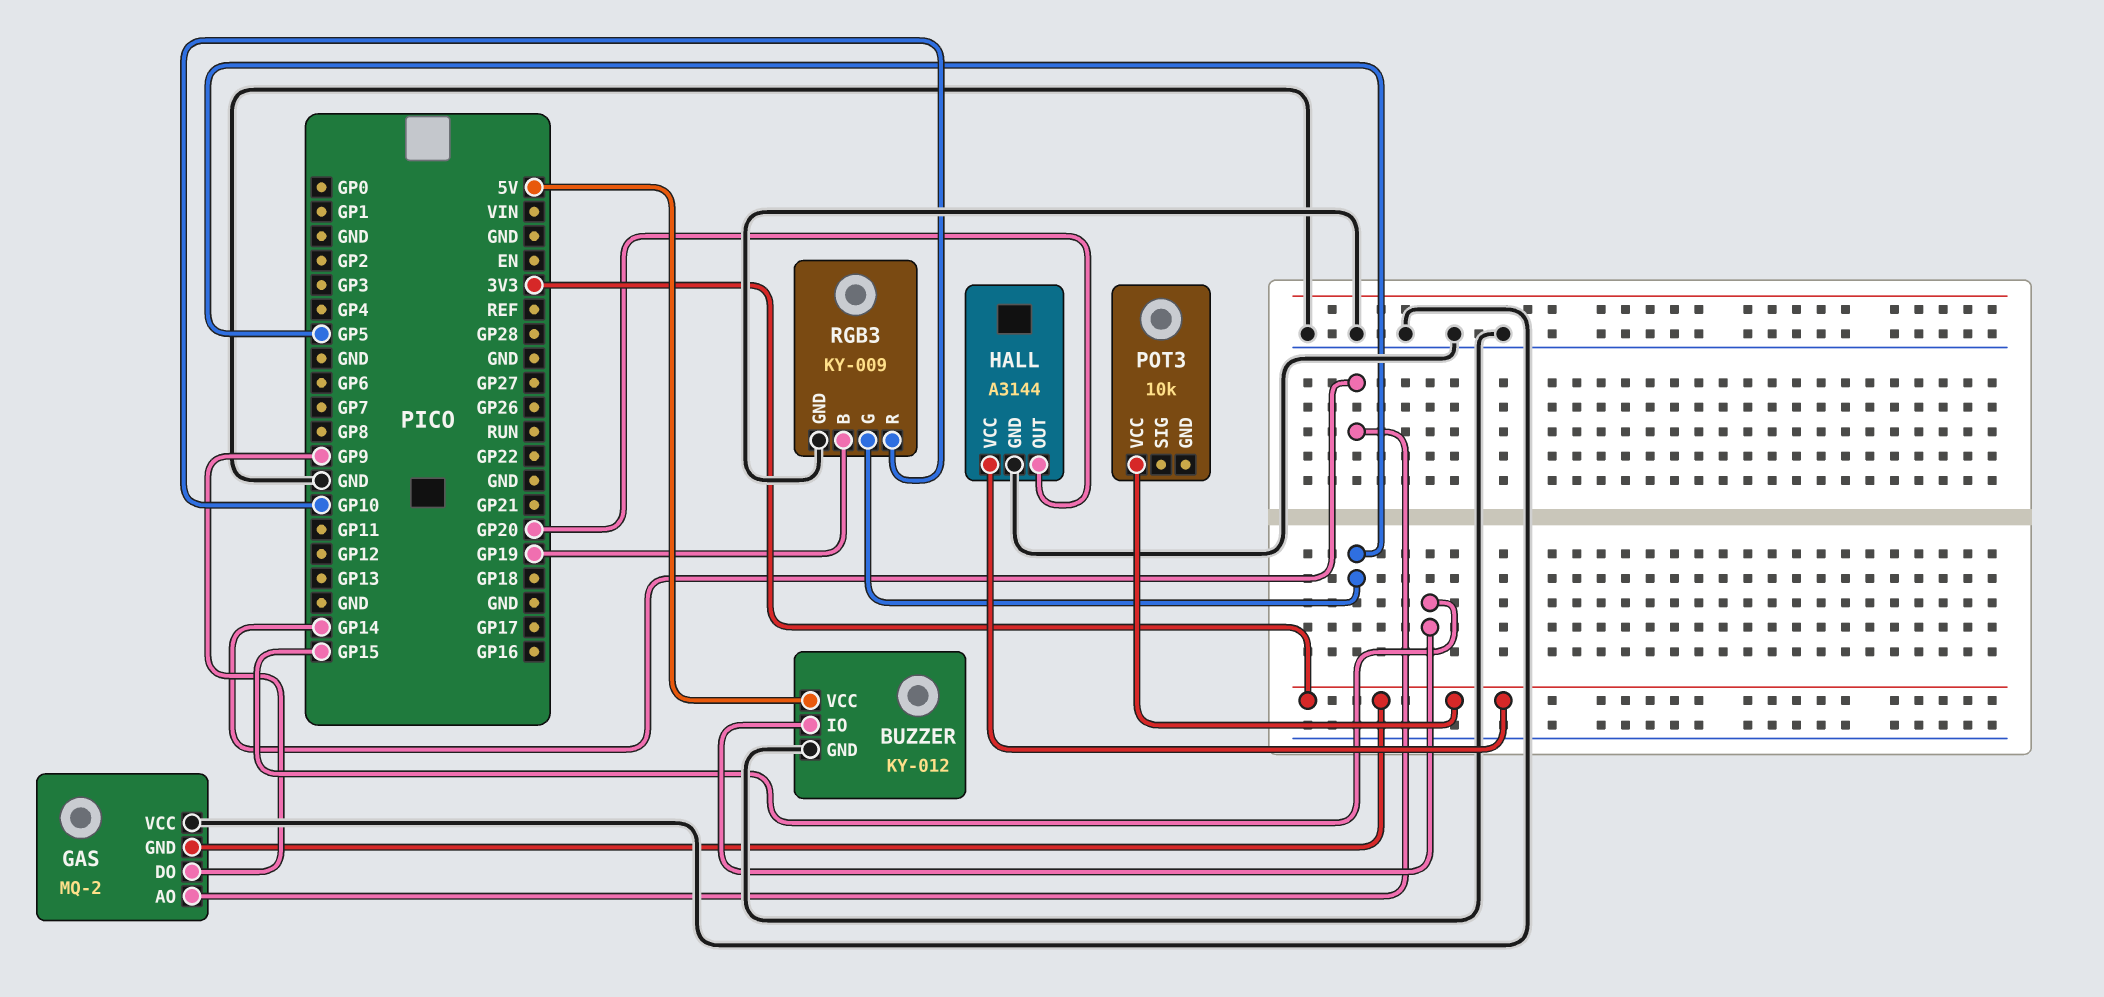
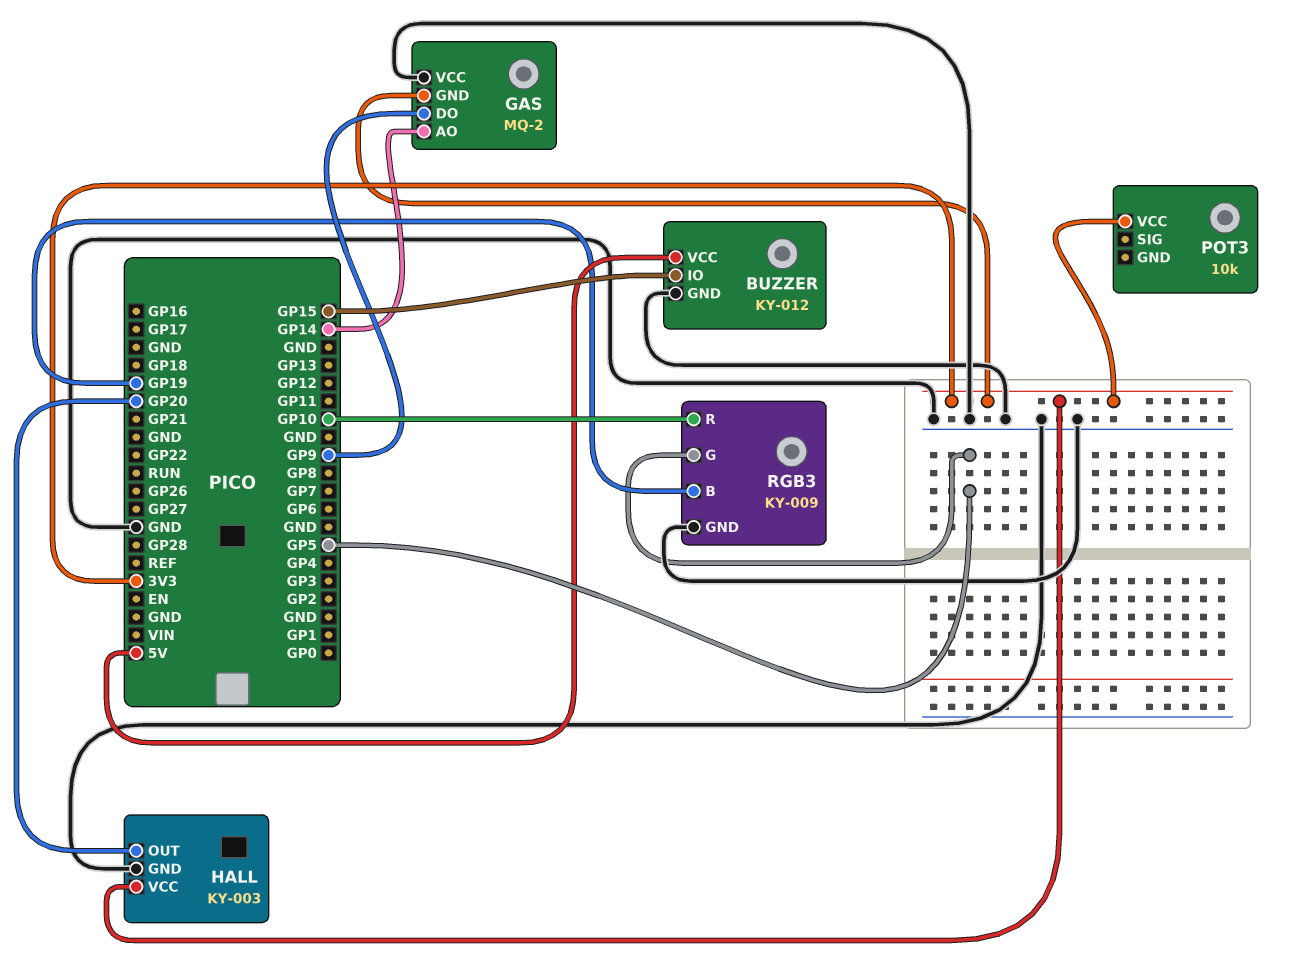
HALL: A3144 -> KY-003

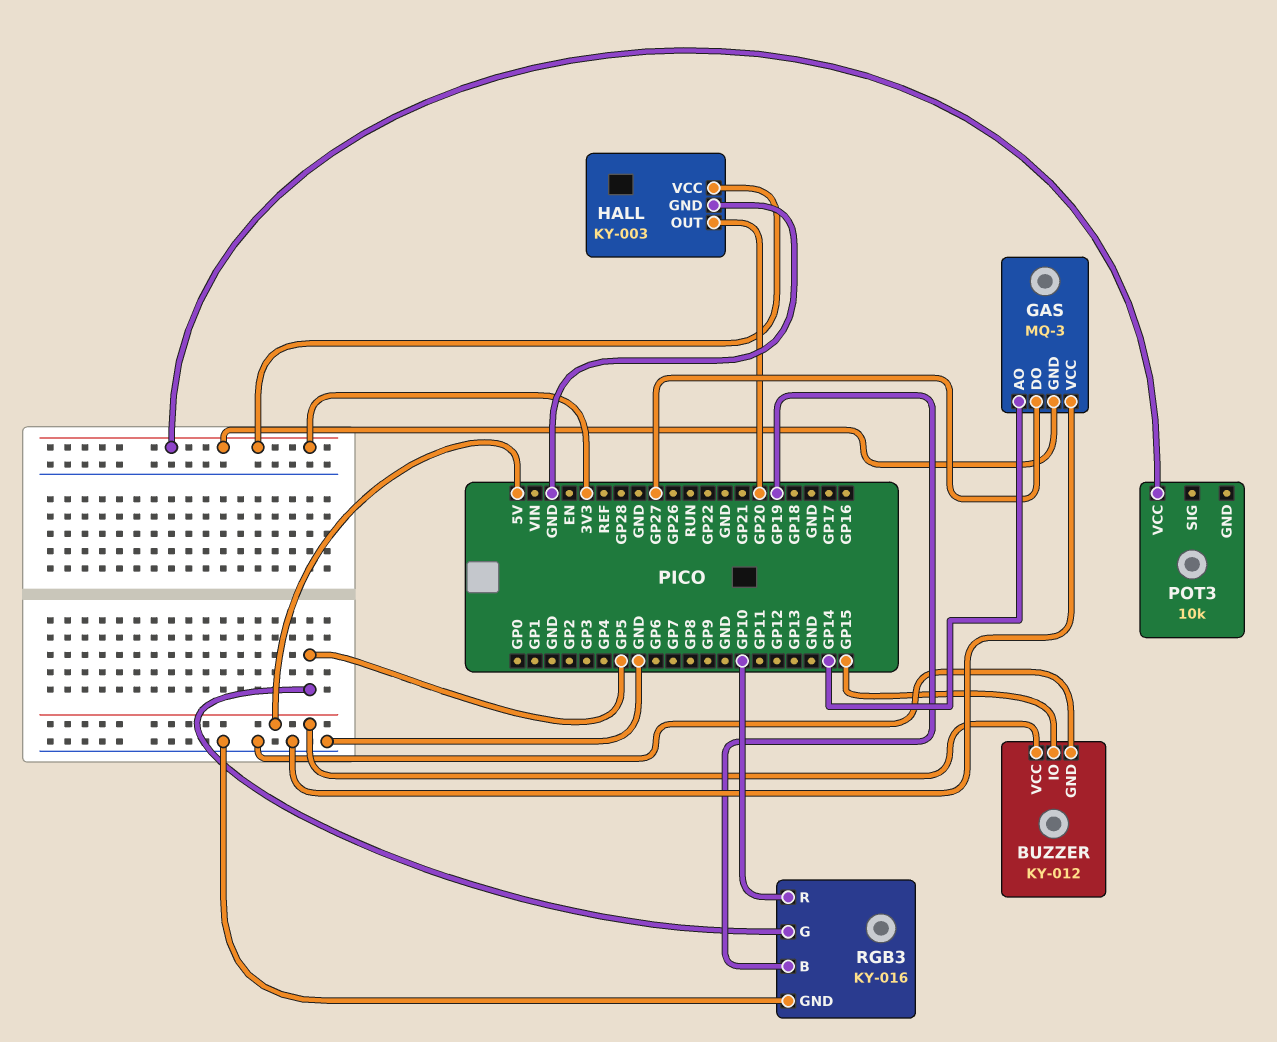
GAS: MQ-2 -> MQ-3
GAS pin DO: GP9 -> GP27
RGB3: KY-009 -> KY-016

